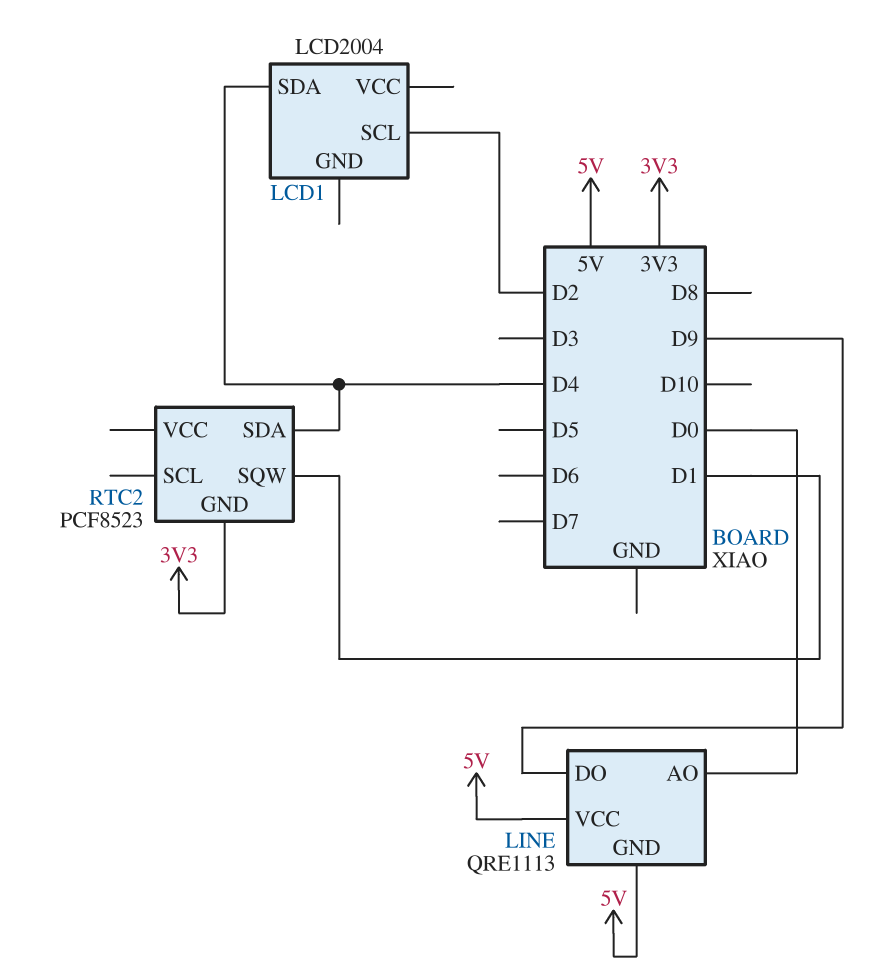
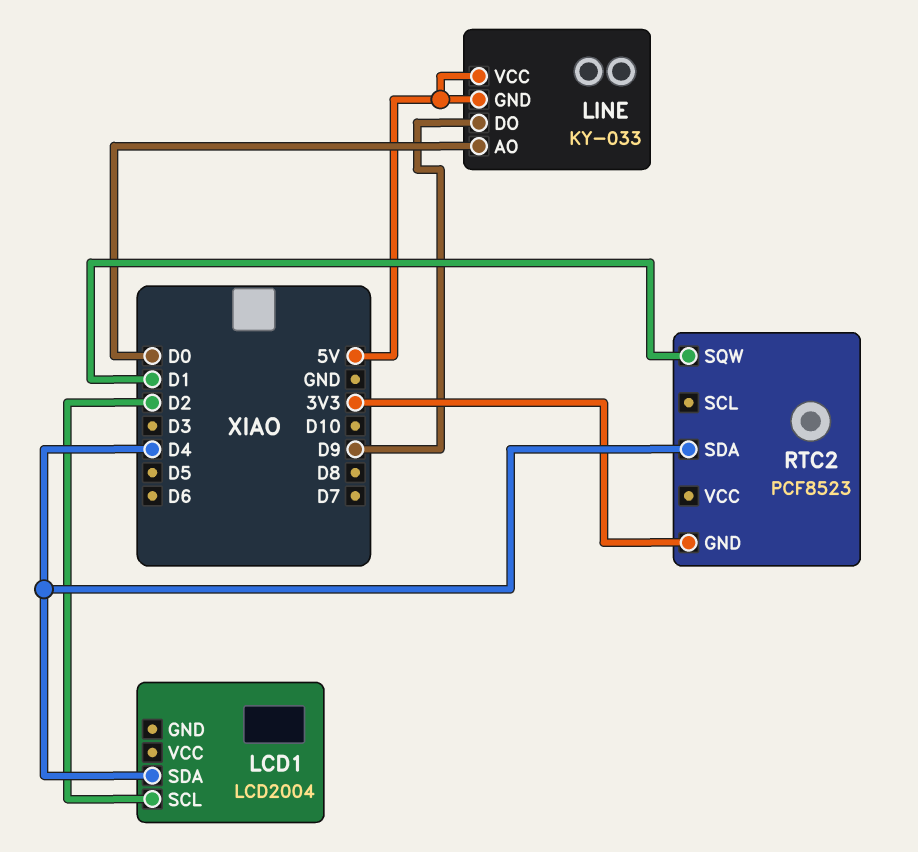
LINE: QRE1113 -> KY-033

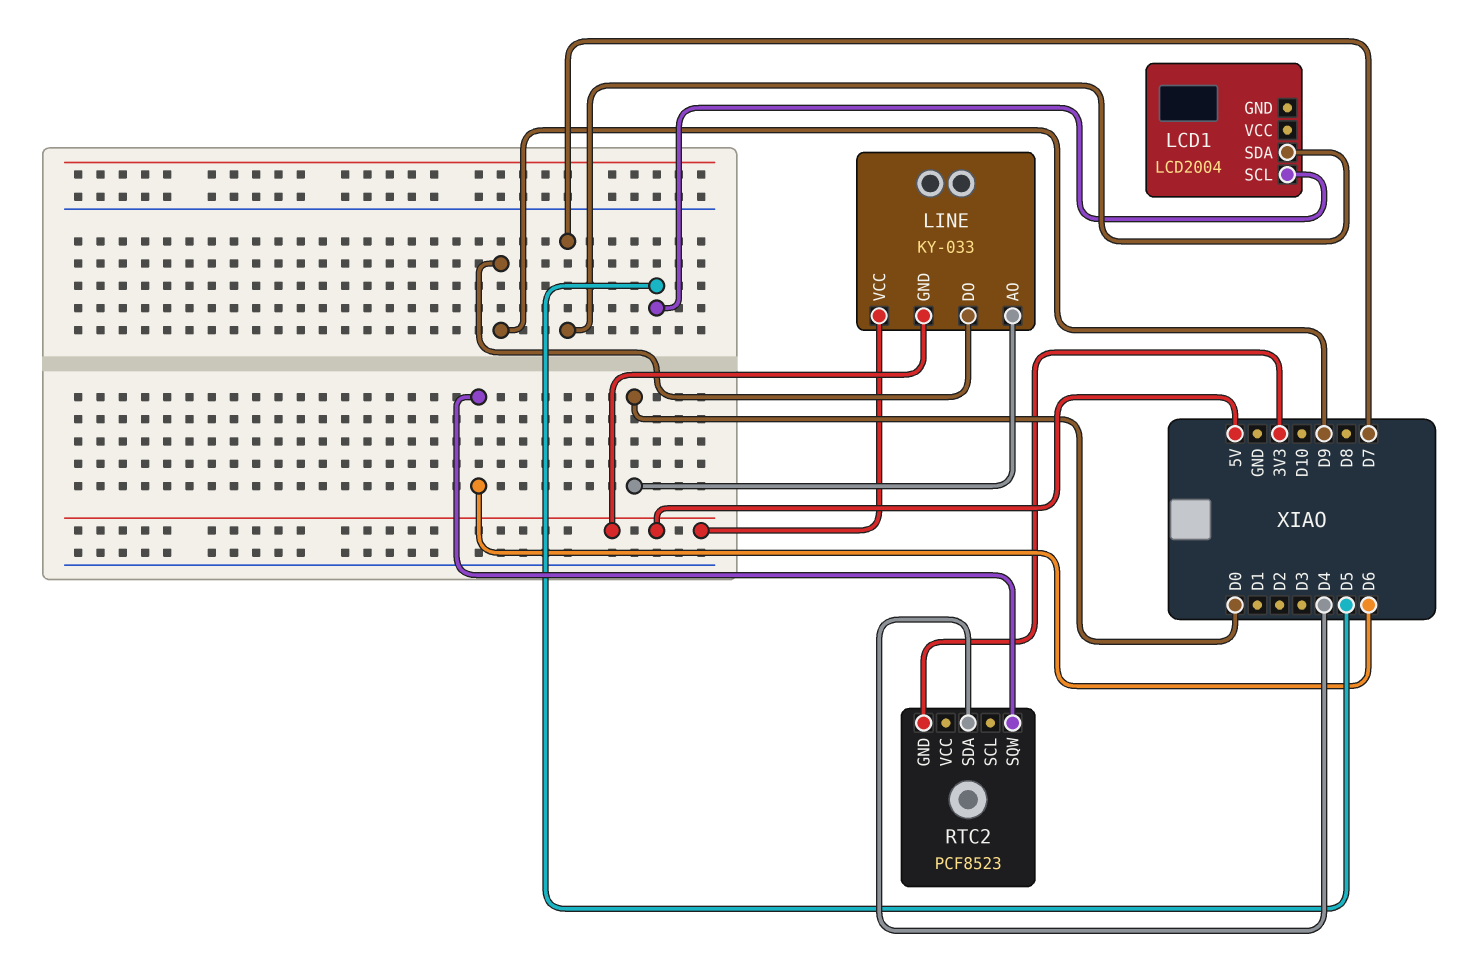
LCD1 pin SCL: D2 -> D5
LCD1 pin SDA: D4 -> D7
RTC2 pin SQW: D1 -> D6

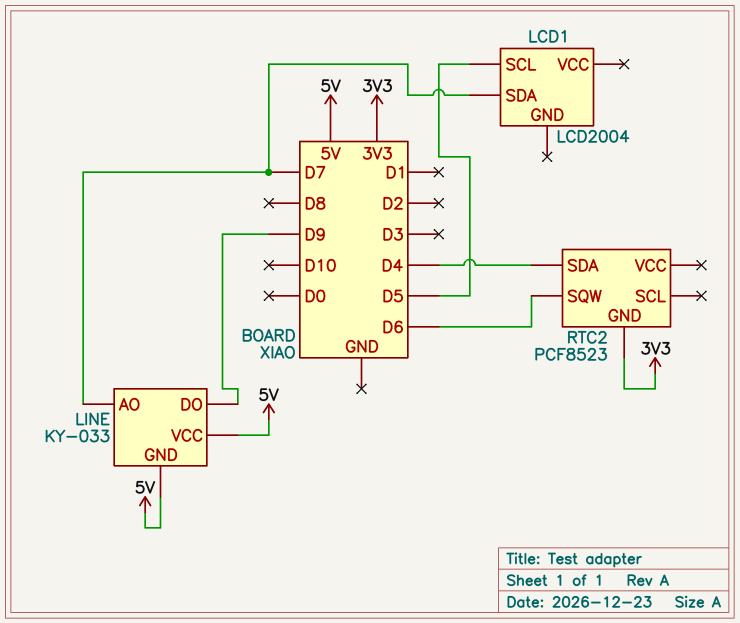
LINE pin AO: D0 -> D7

